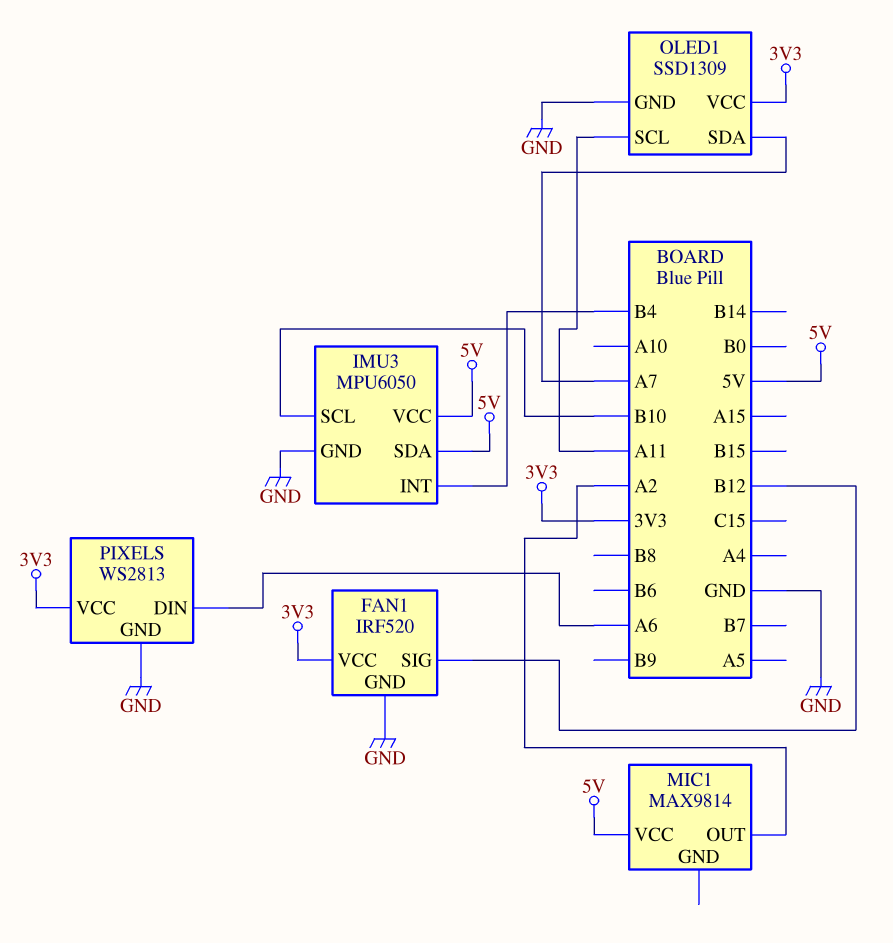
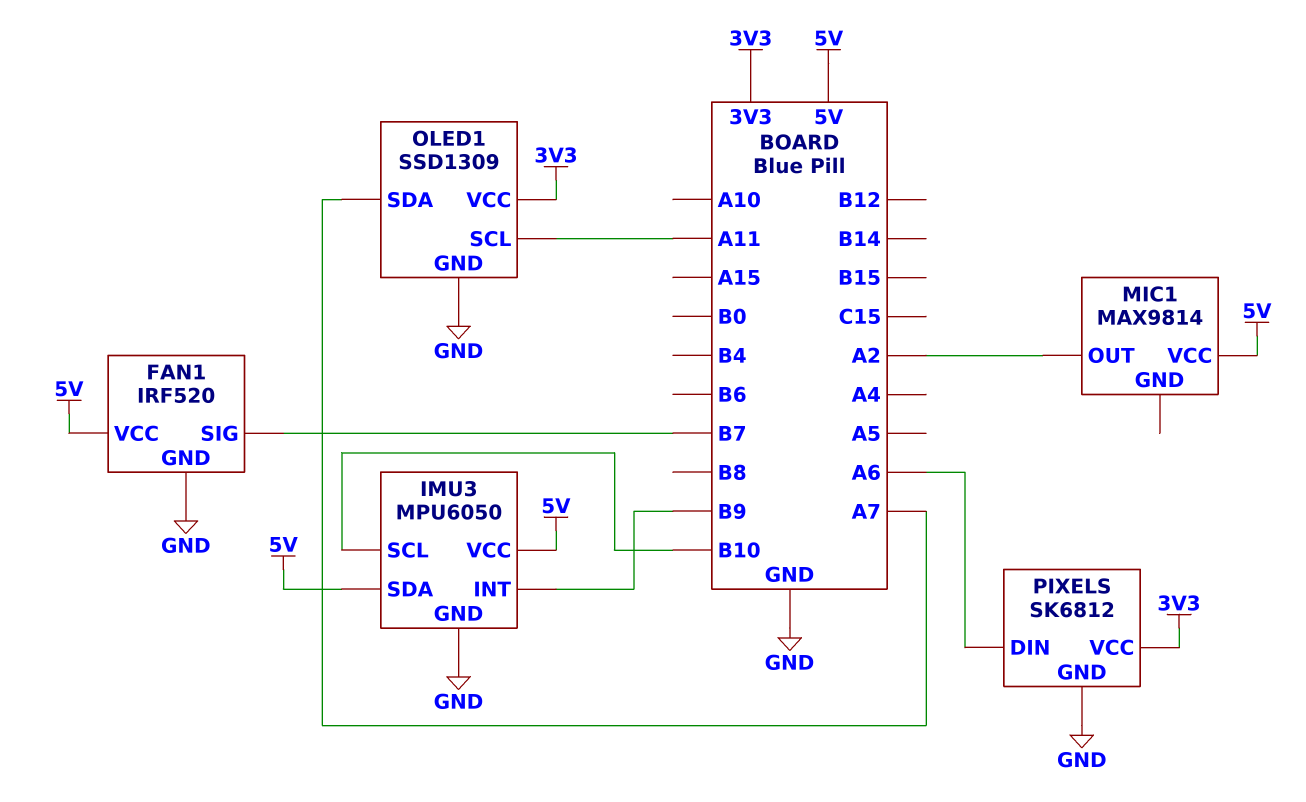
FAN1 pin SIG: B12 -> B7
FAN1 pin VCC: 3V3 -> 5V
IMU3 pin INT: B4 -> B9
PIXELS: WS2813 -> SK6812

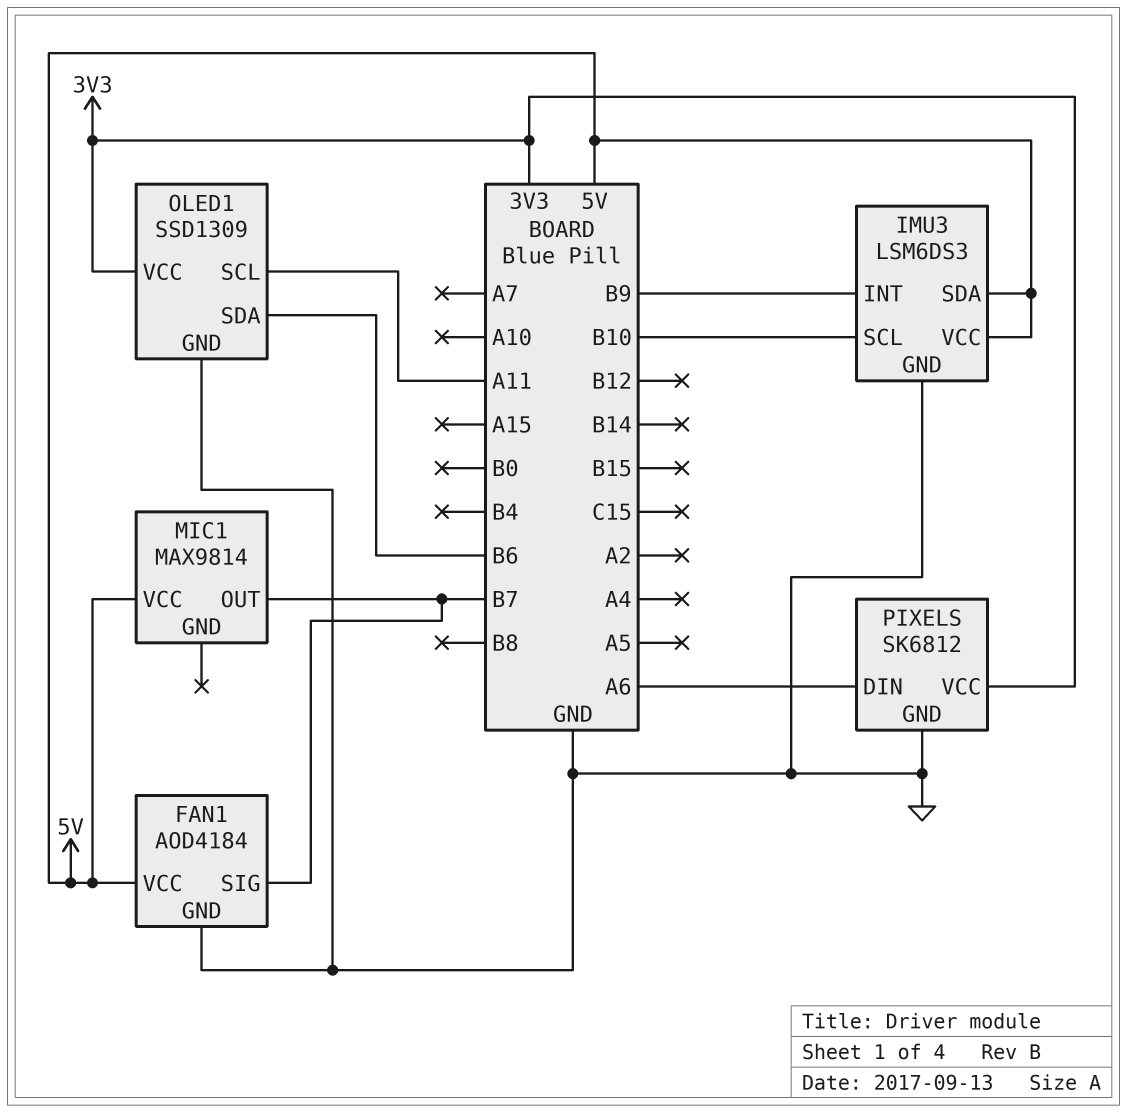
FAN1: IRF520 -> AOD4184
IMU3: MPU6050 -> LSM6DS3
MIC1 pin OUT: A2 -> B7
OLED1 pin SDA: A7 -> B6

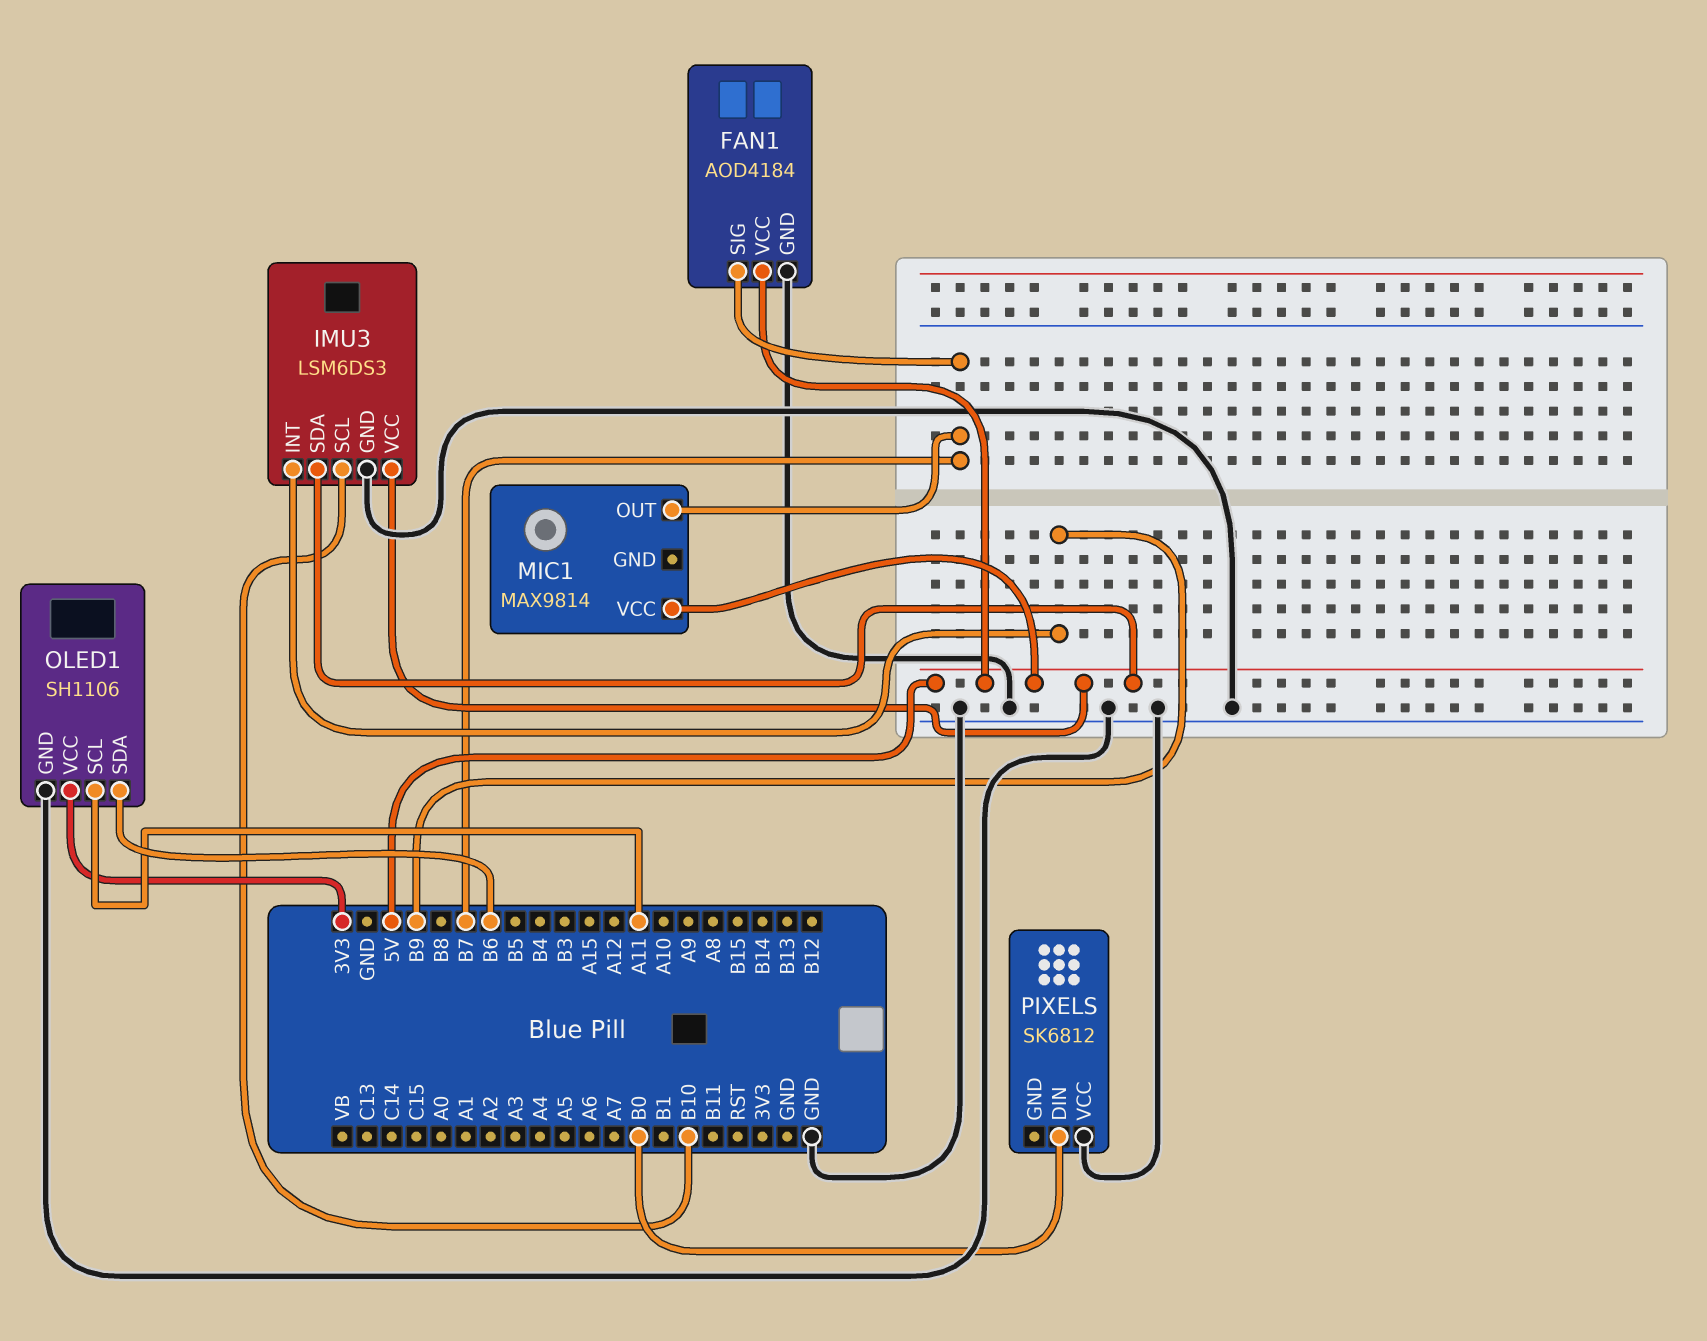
OLED1: SSD1309 -> SH1106
PIXELS pin DIN: A6 -> B0
PIXELS pin GND: GND -> none
PIXELS pin VCC: 3V3 -> GND

